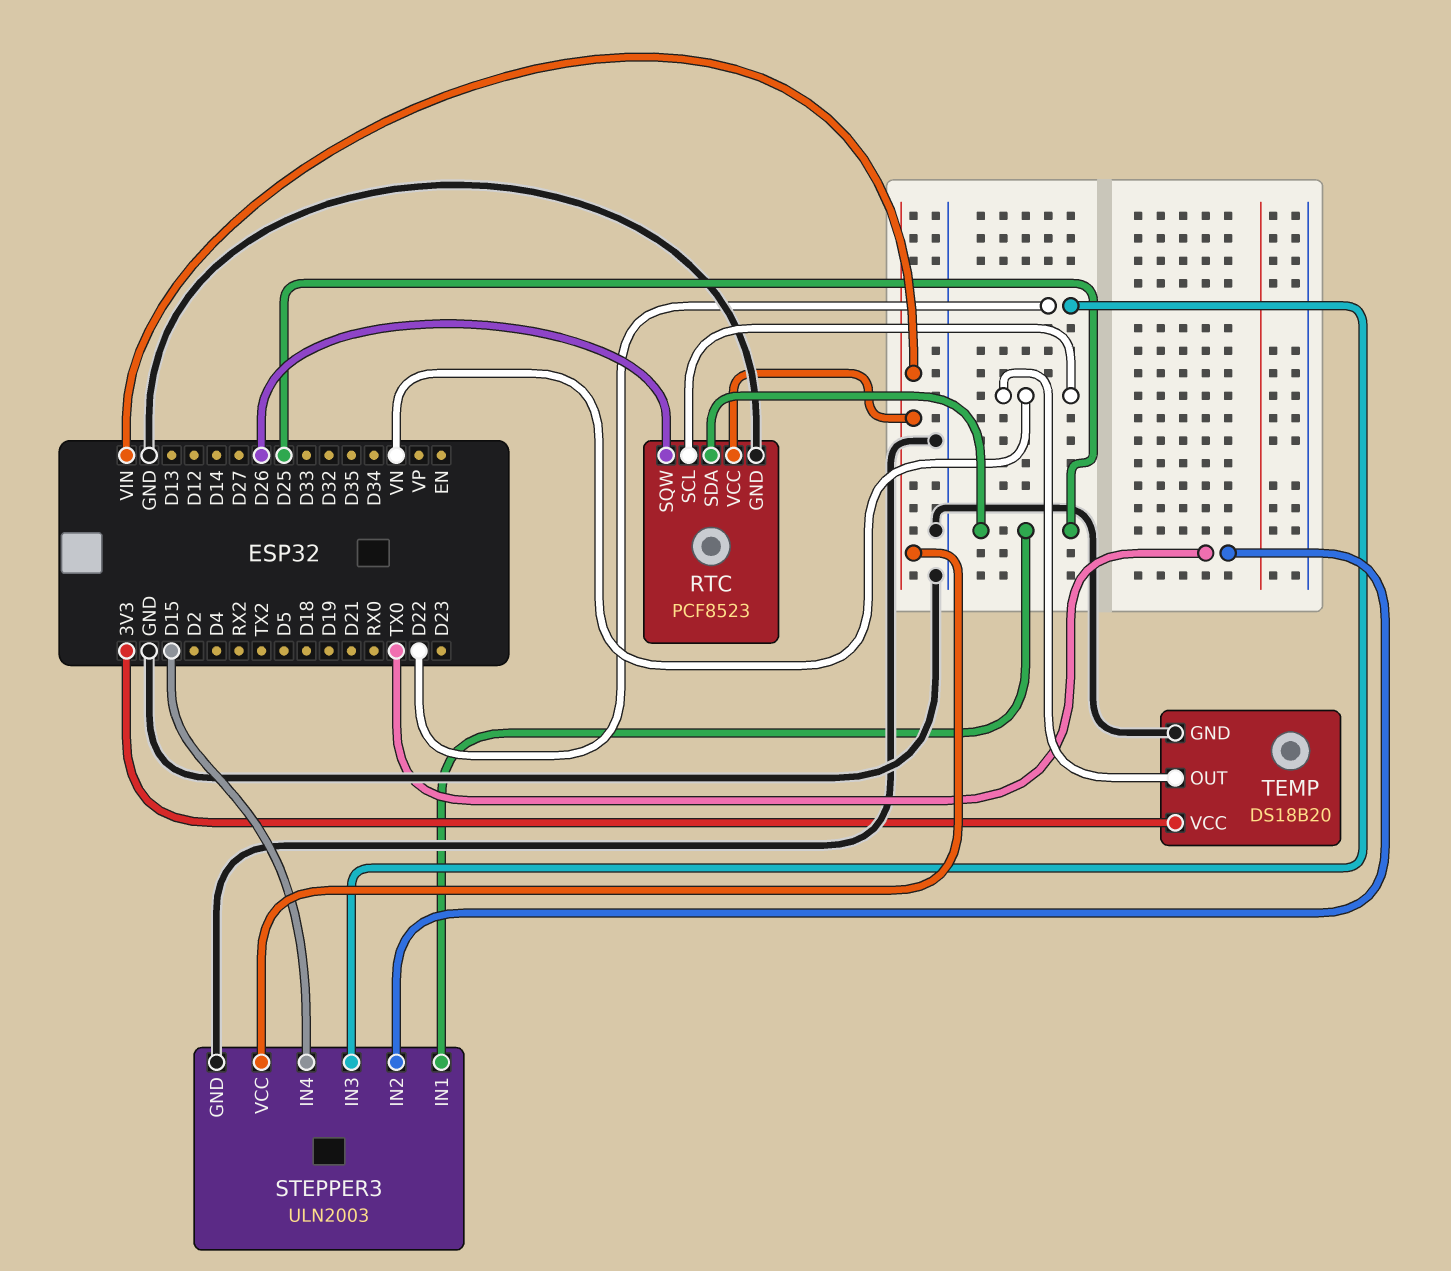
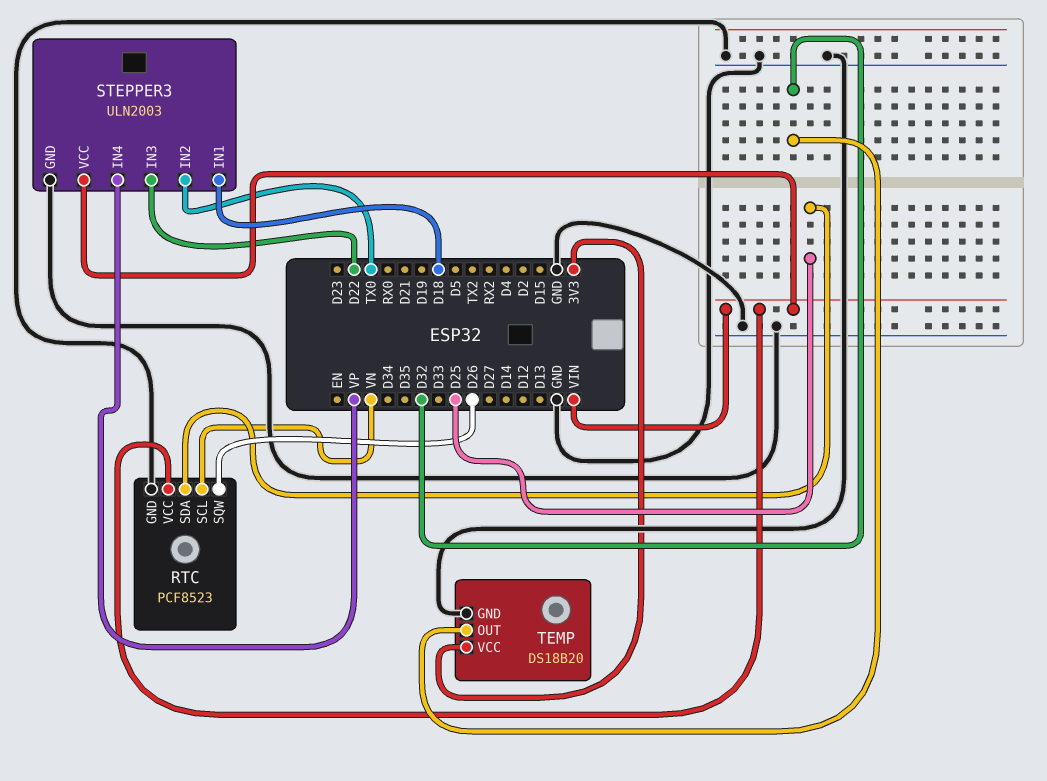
STEPPER3 pin IN1: D25 -> D18
STEPPER3 pin IN4: D15 -> VP
TEMP pin OUT: VN -> D32

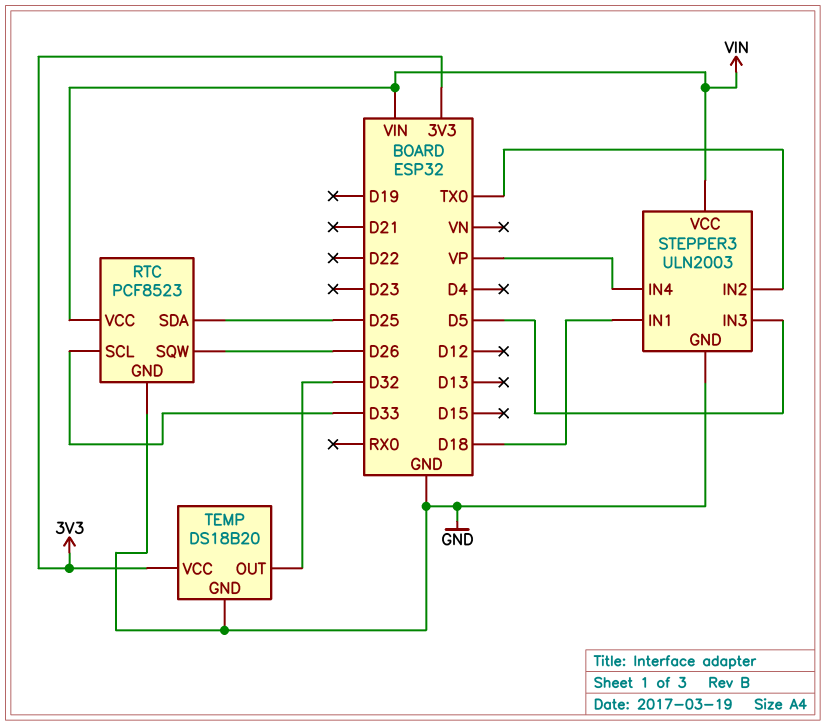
RTC pin SCL: VN -> D33
STEPPER3 pin IN3: D22 -> D5

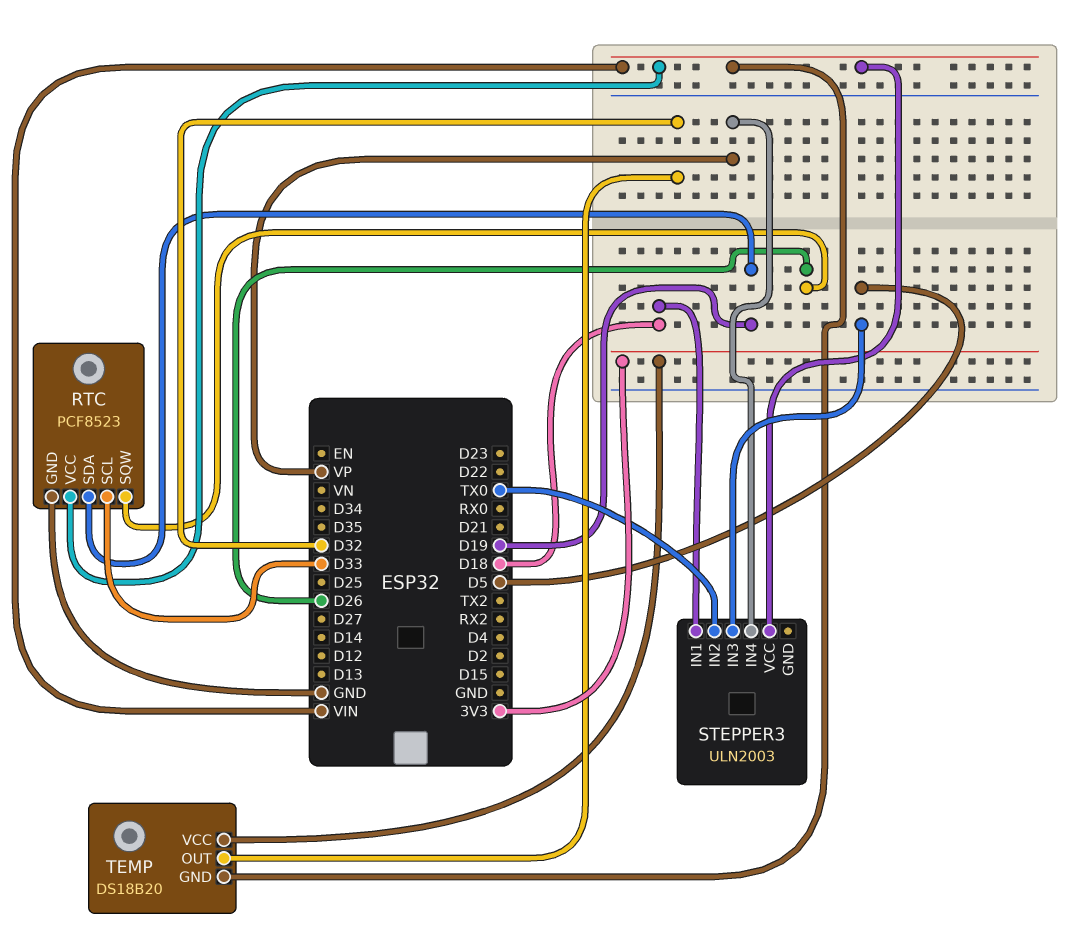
RTC pin SDA: D25 -> D19
STEPPER3 pin GND: GND -> none
TEMP pin GND: GND -> VIN

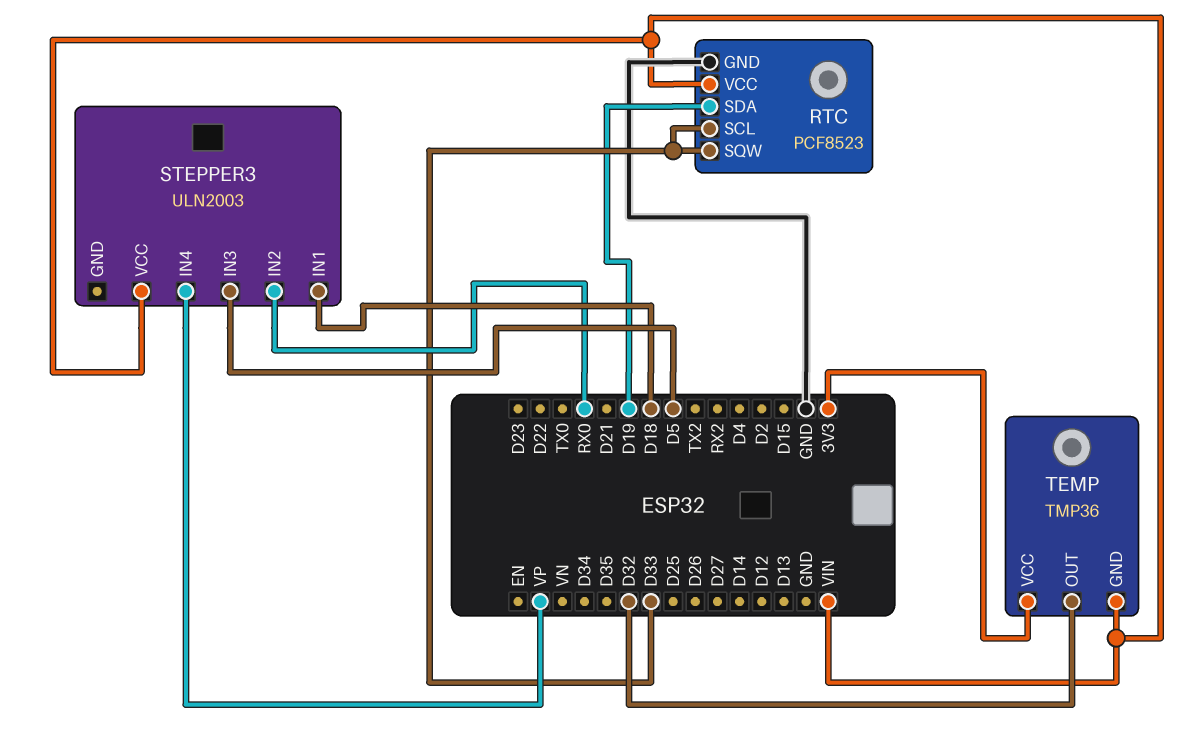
RTC pin SQW: D26 -> D33
STEPPER3 pin IN2: TX0 -> RX0
TEMP: DS18B20 -> TMP36

